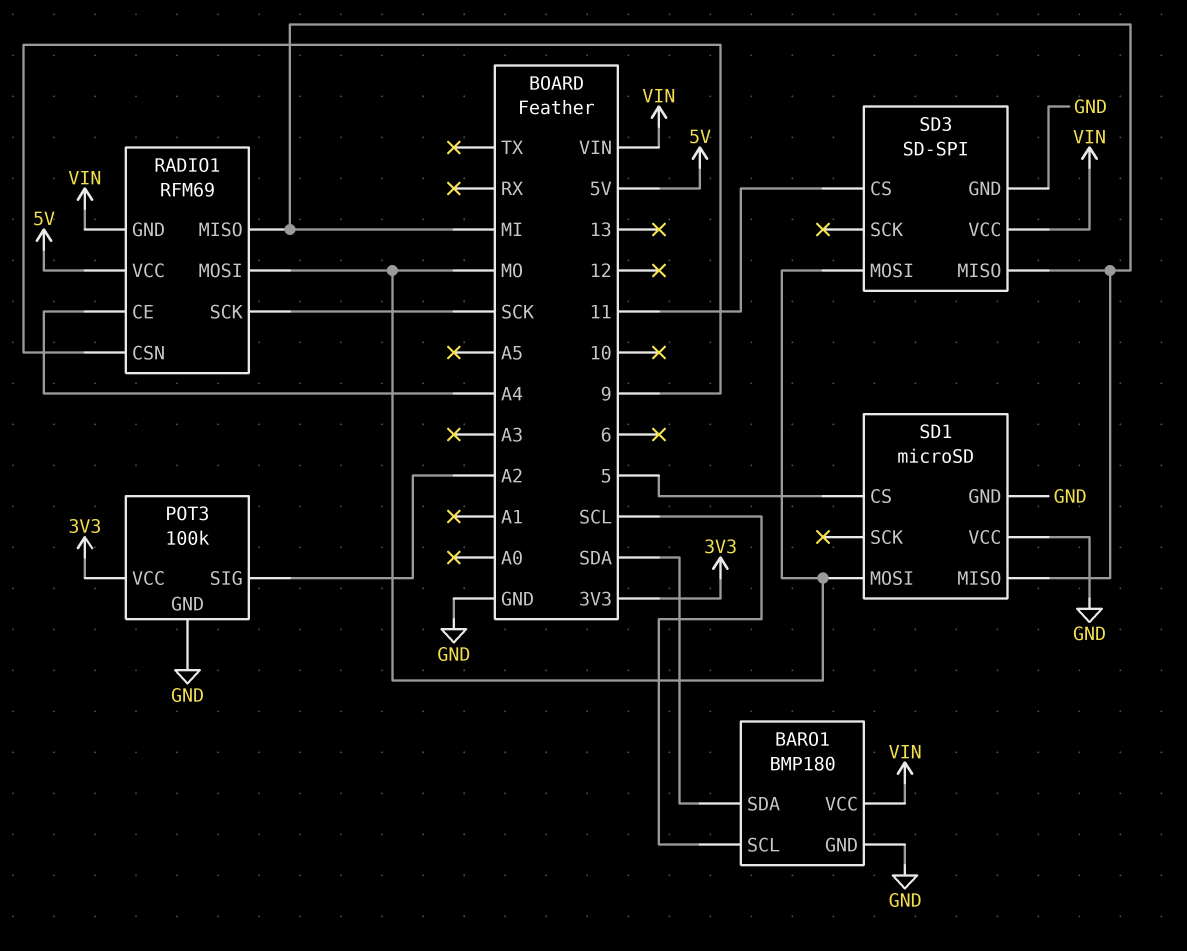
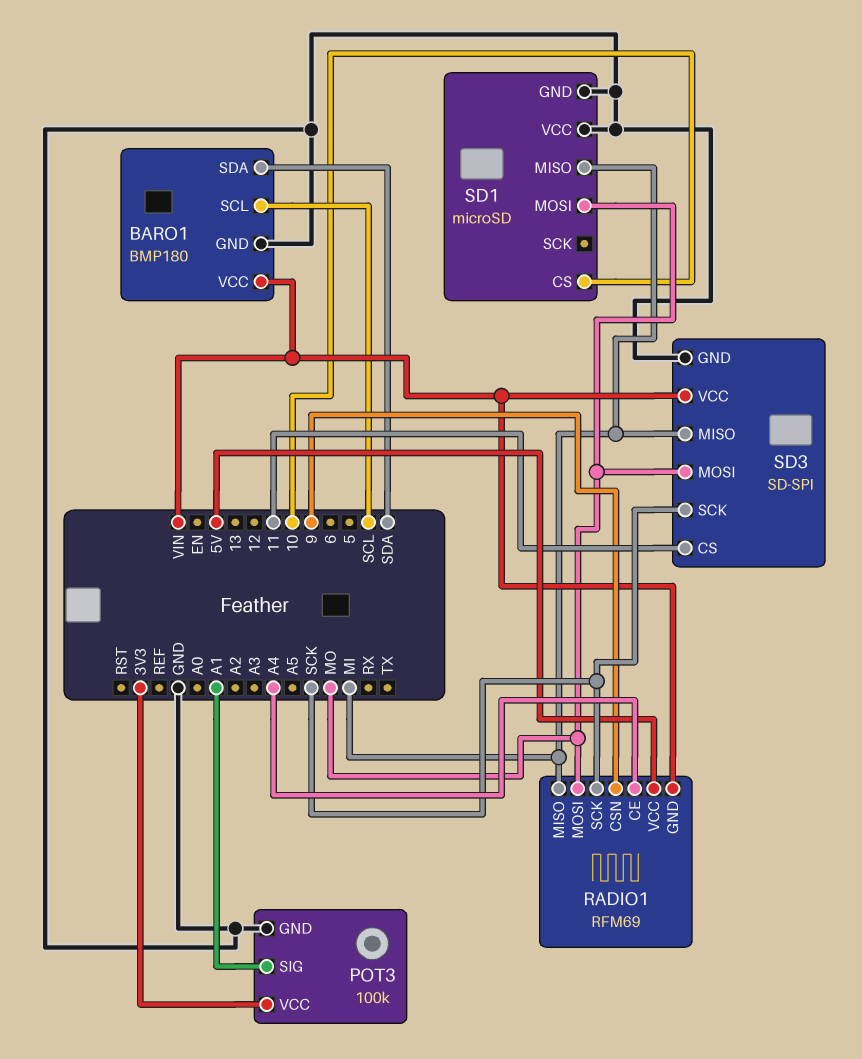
POT3 pin SIG: A2 -> A1
SD1 pin CS: 5 -> 10
SD3 pin SCK: none -> SCK

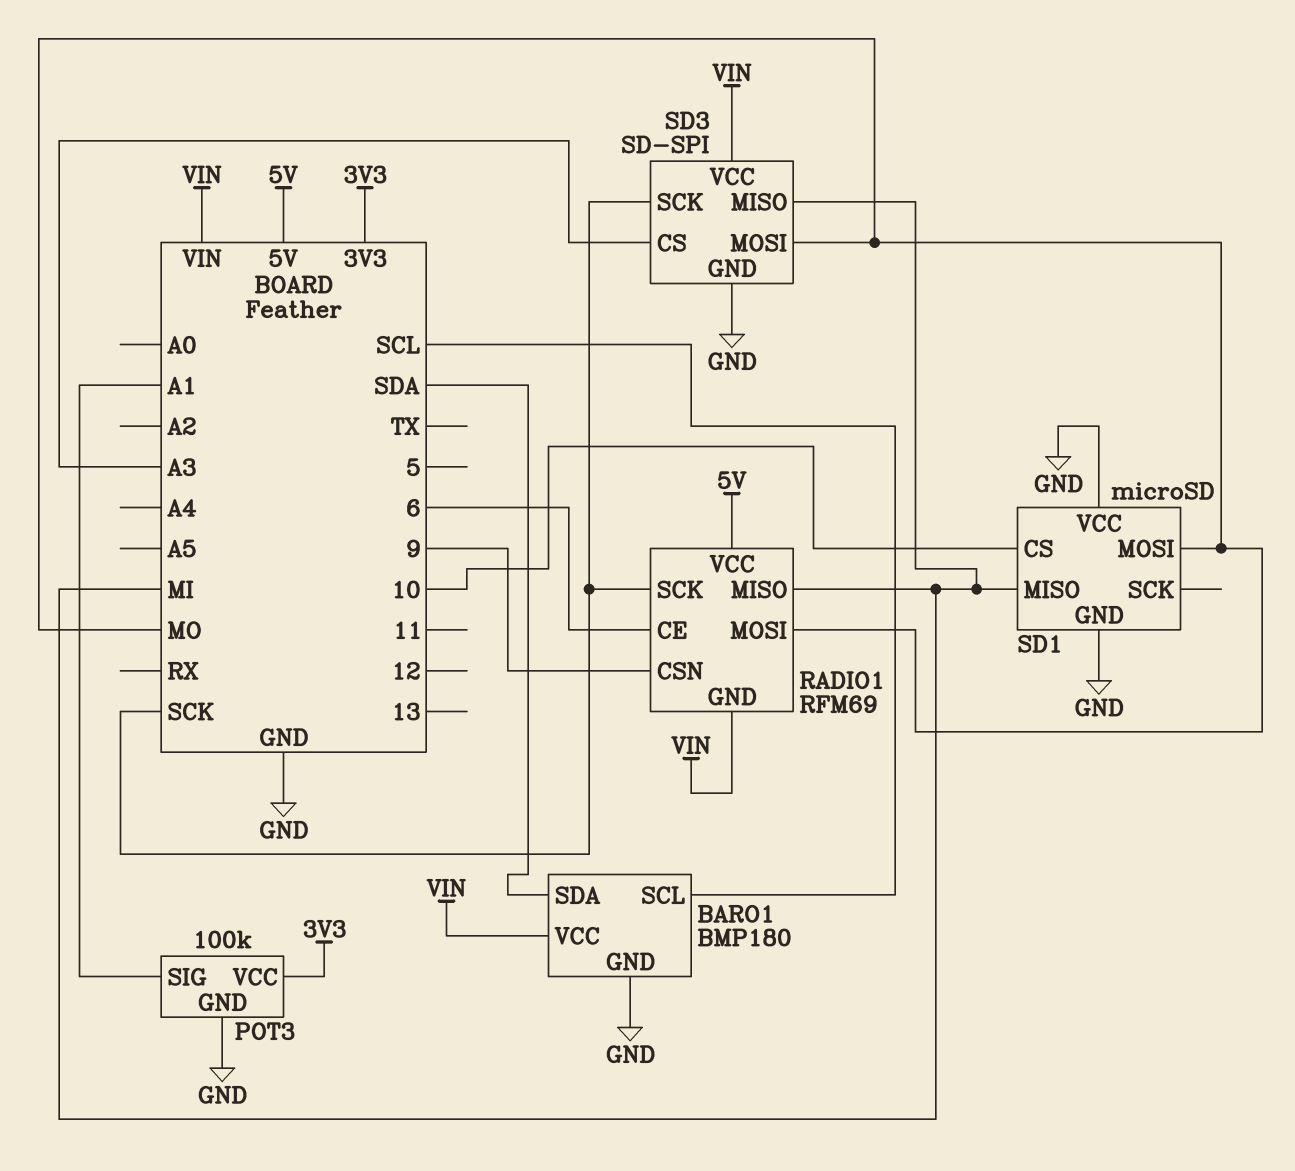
RADIO1 pin CE: A4 -> 6
SD3 pin CS: 11 -> A3

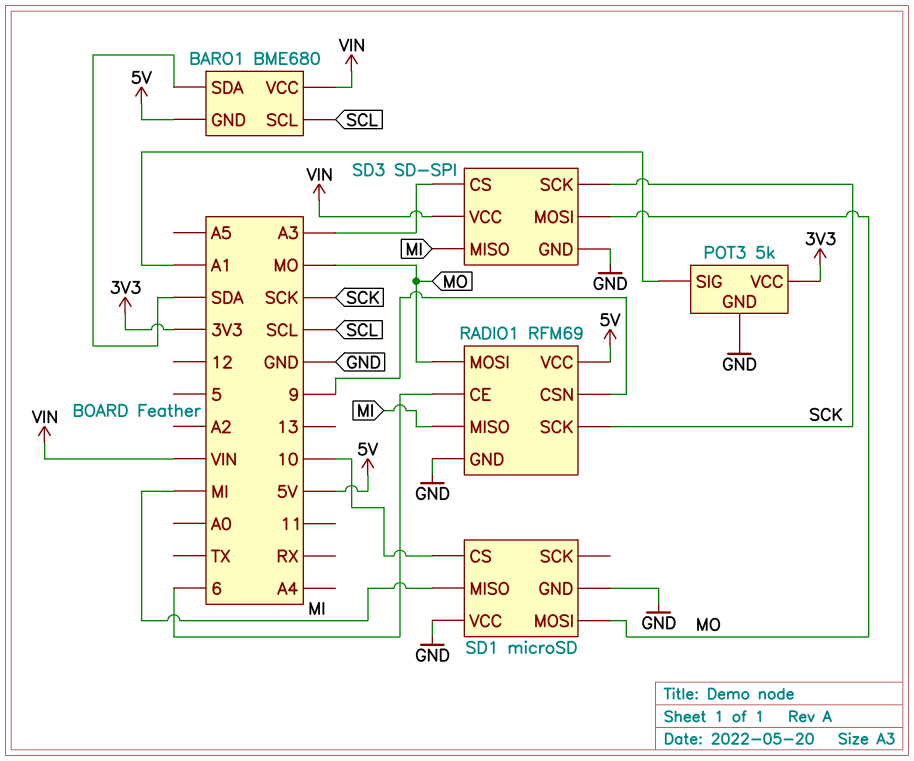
BARO1: BMP180 -> BME680
BARO1 pin GND: GND -> 5V
POT3: 100k -> 5k
RADIO1 pin GND: VIN -> GND

